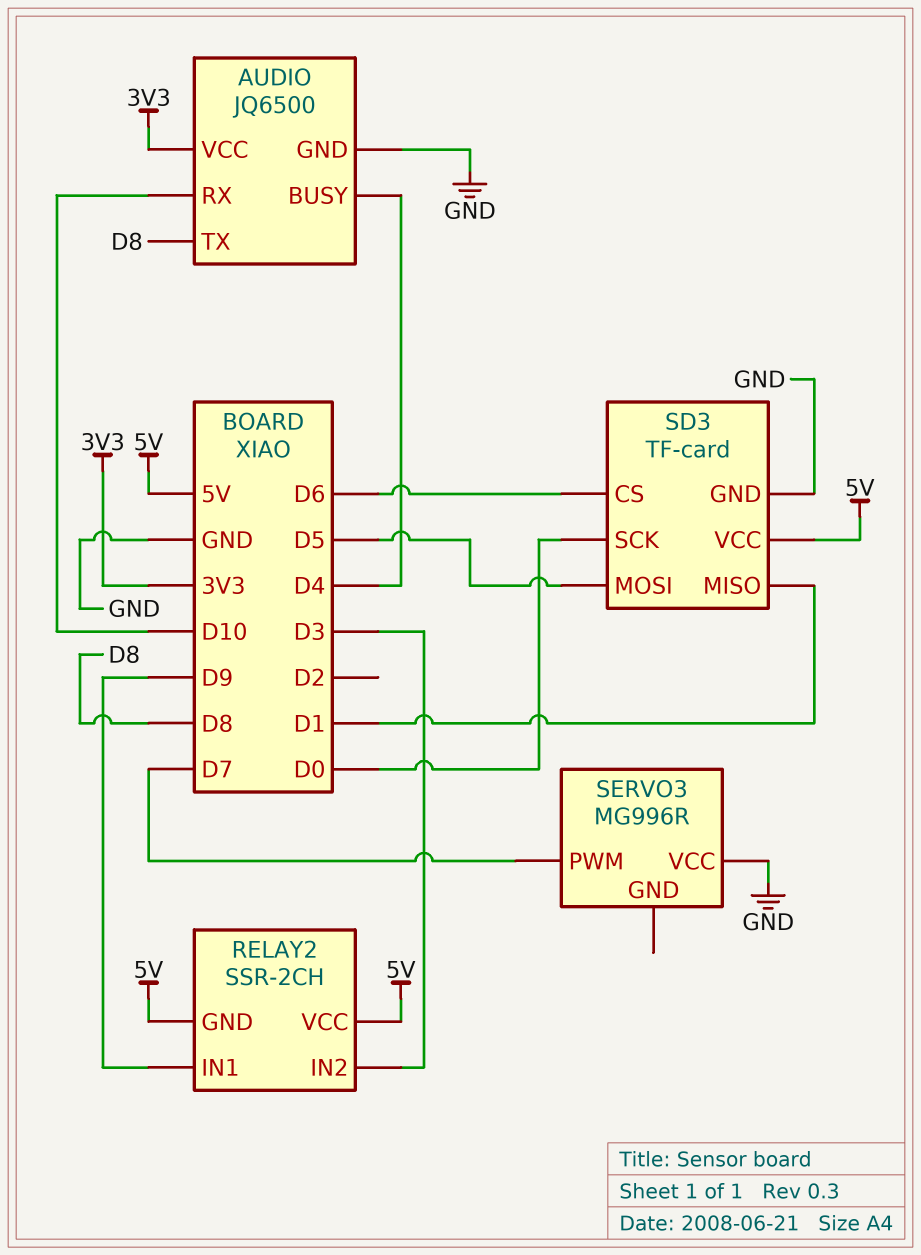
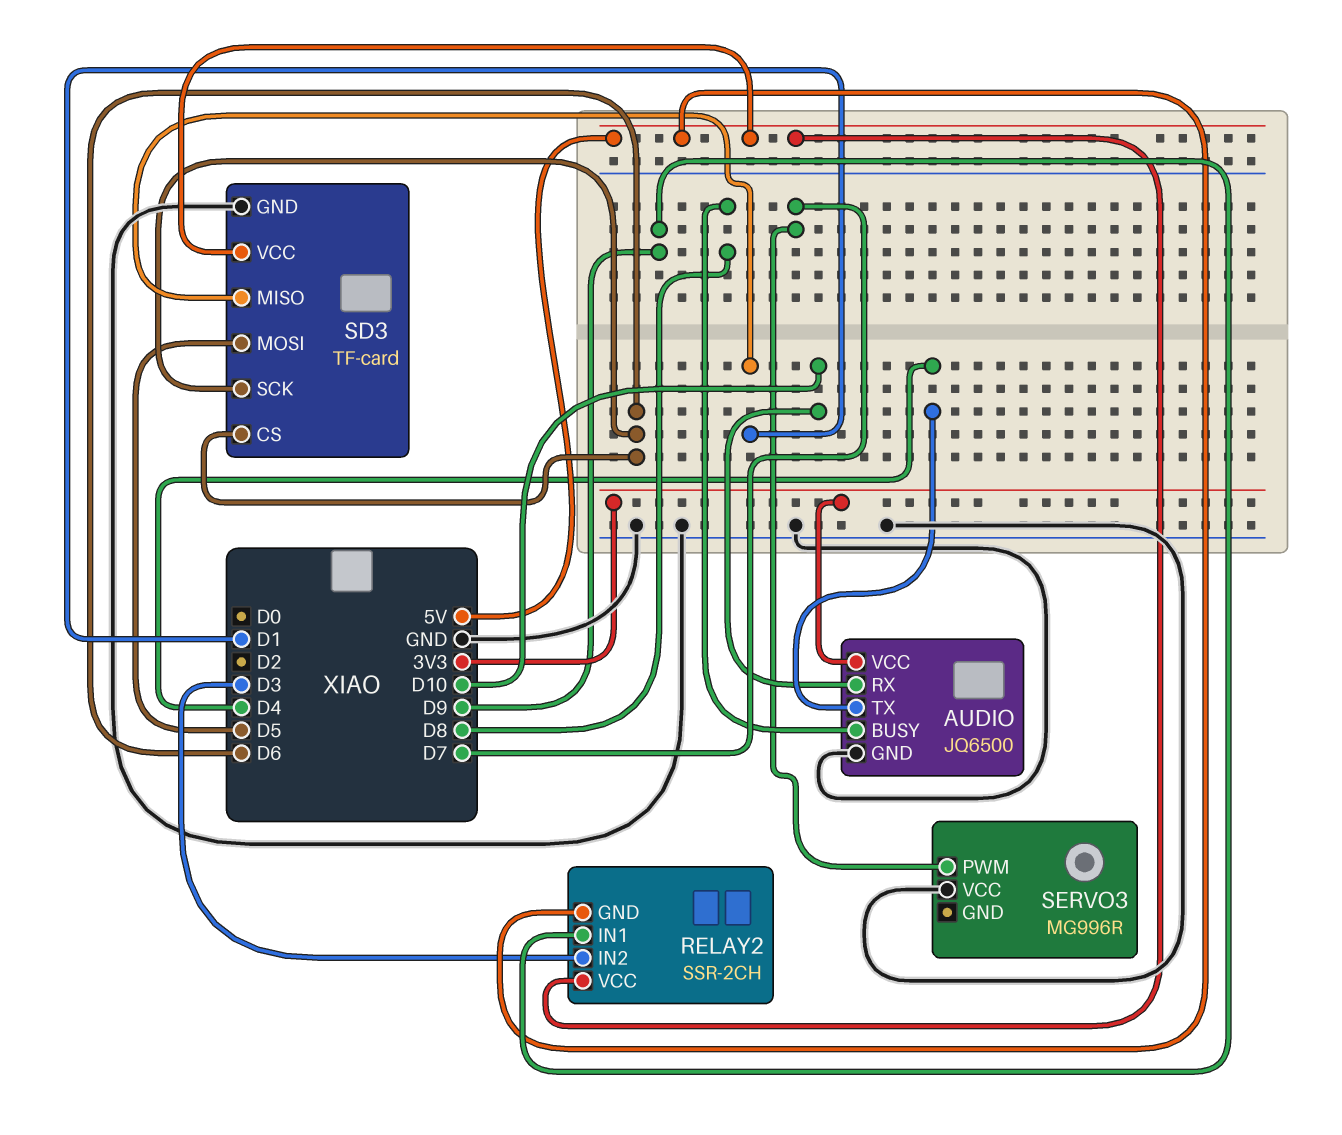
AUDIO pin BUSY: D4 -> D8
AUDIO pin TX: D8 -> D4
SD3 pin SCK: D0 -> D6

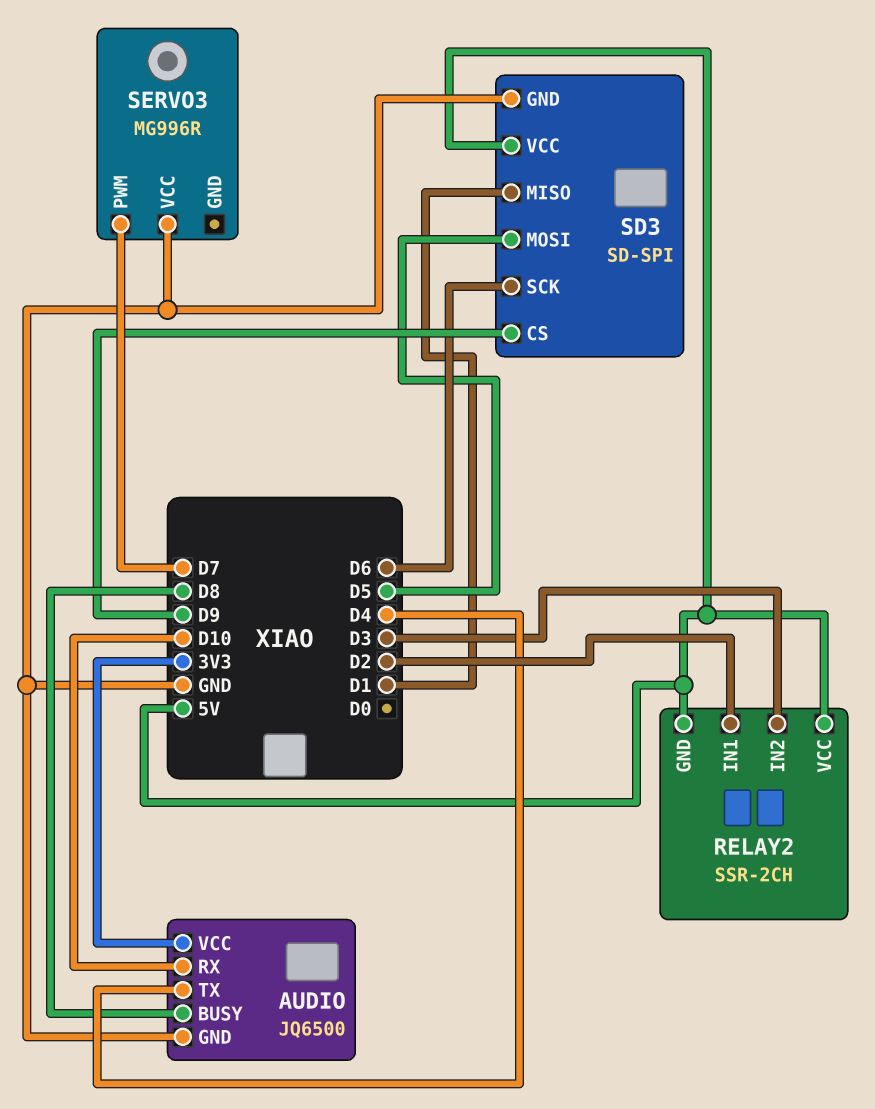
RELAY2 pin IN1: D9 -> D2
SD3: TF-card -> SD-SPI
SD3 pin CS: D6 -> D9

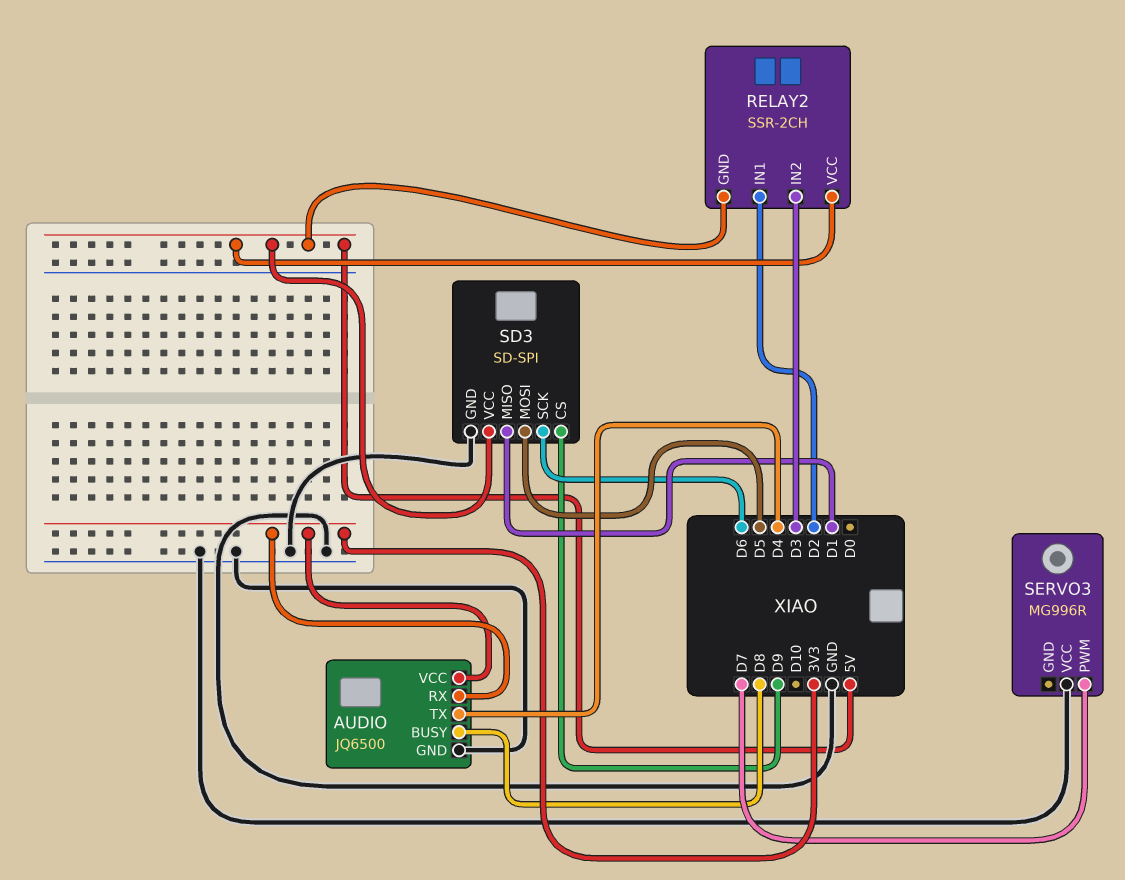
AUDIO pin RX: D10 -> 3V3

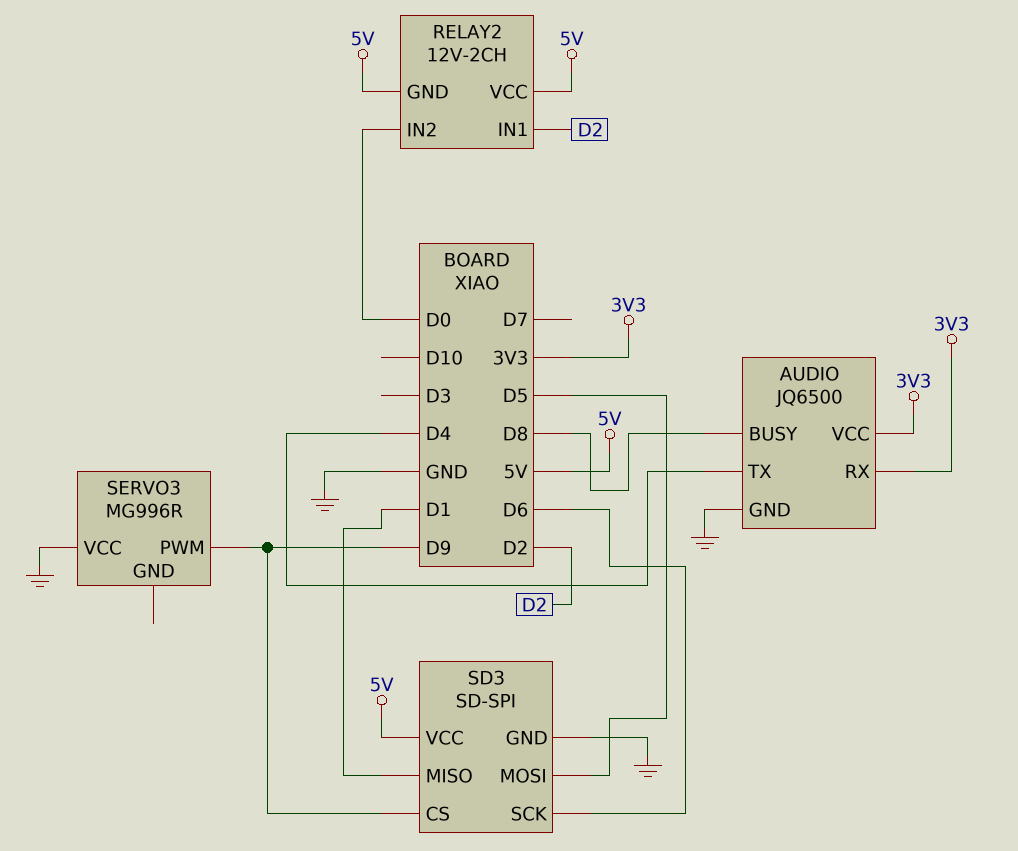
RELAY2: SSR-2CH -> 12V-2CH
RELAY2 pin IN2: D3 -> D0
SERVO3 pin PWM: D7 -> D9

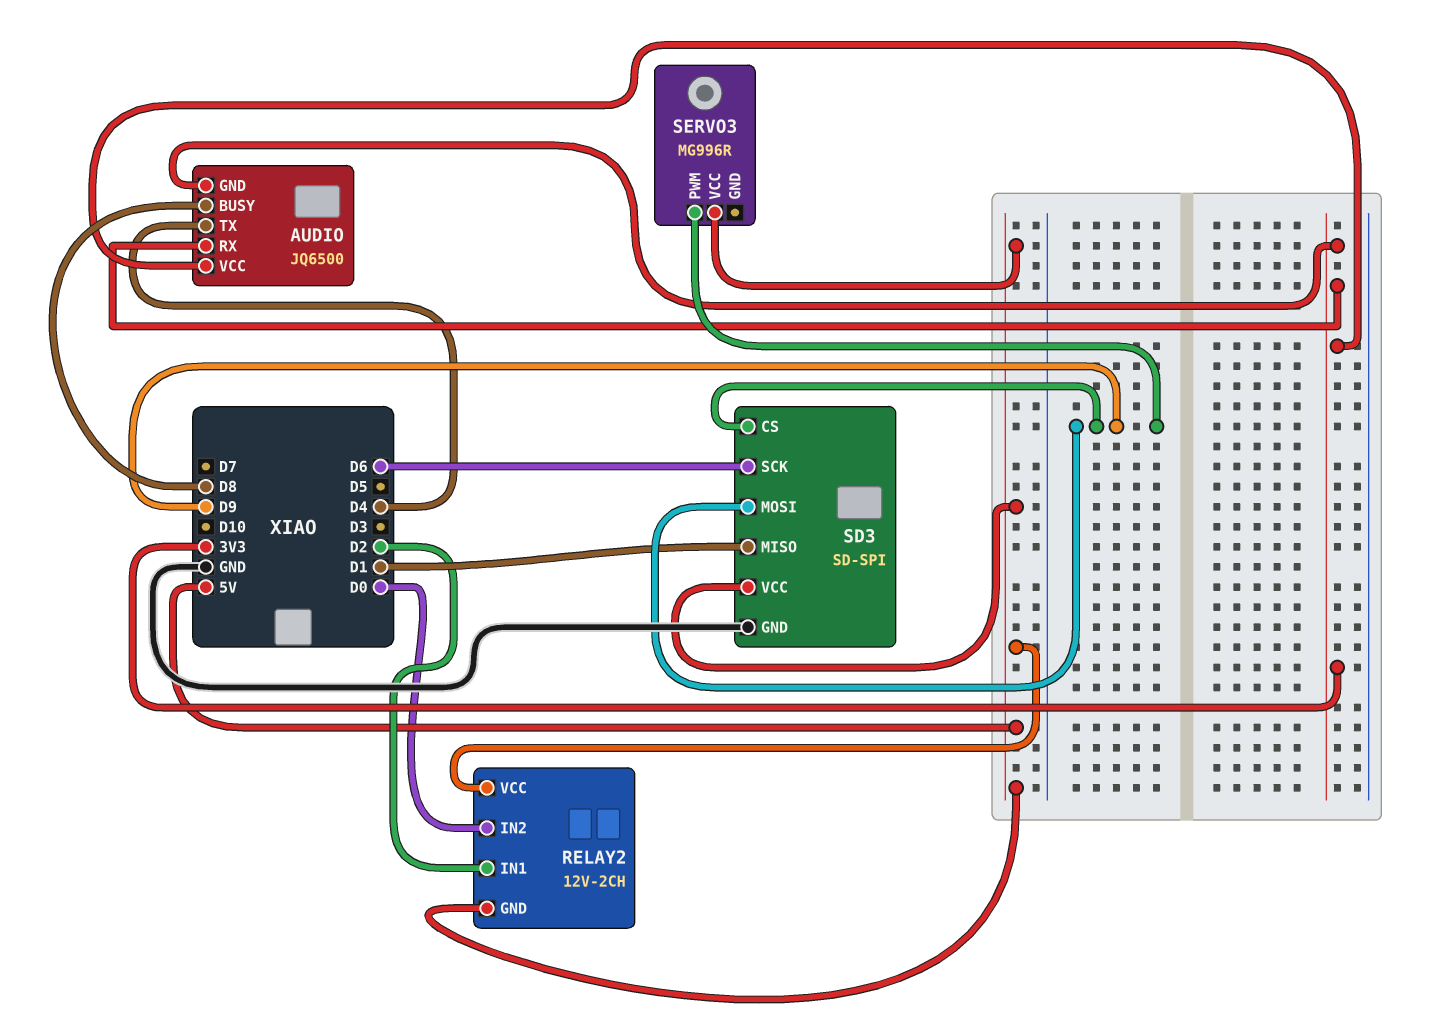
AUDIO pin GND: GND -> 3V3
SD3 pin MOSI: D5 -> D9
SERVO3 pin VCC: GND -> 5V

